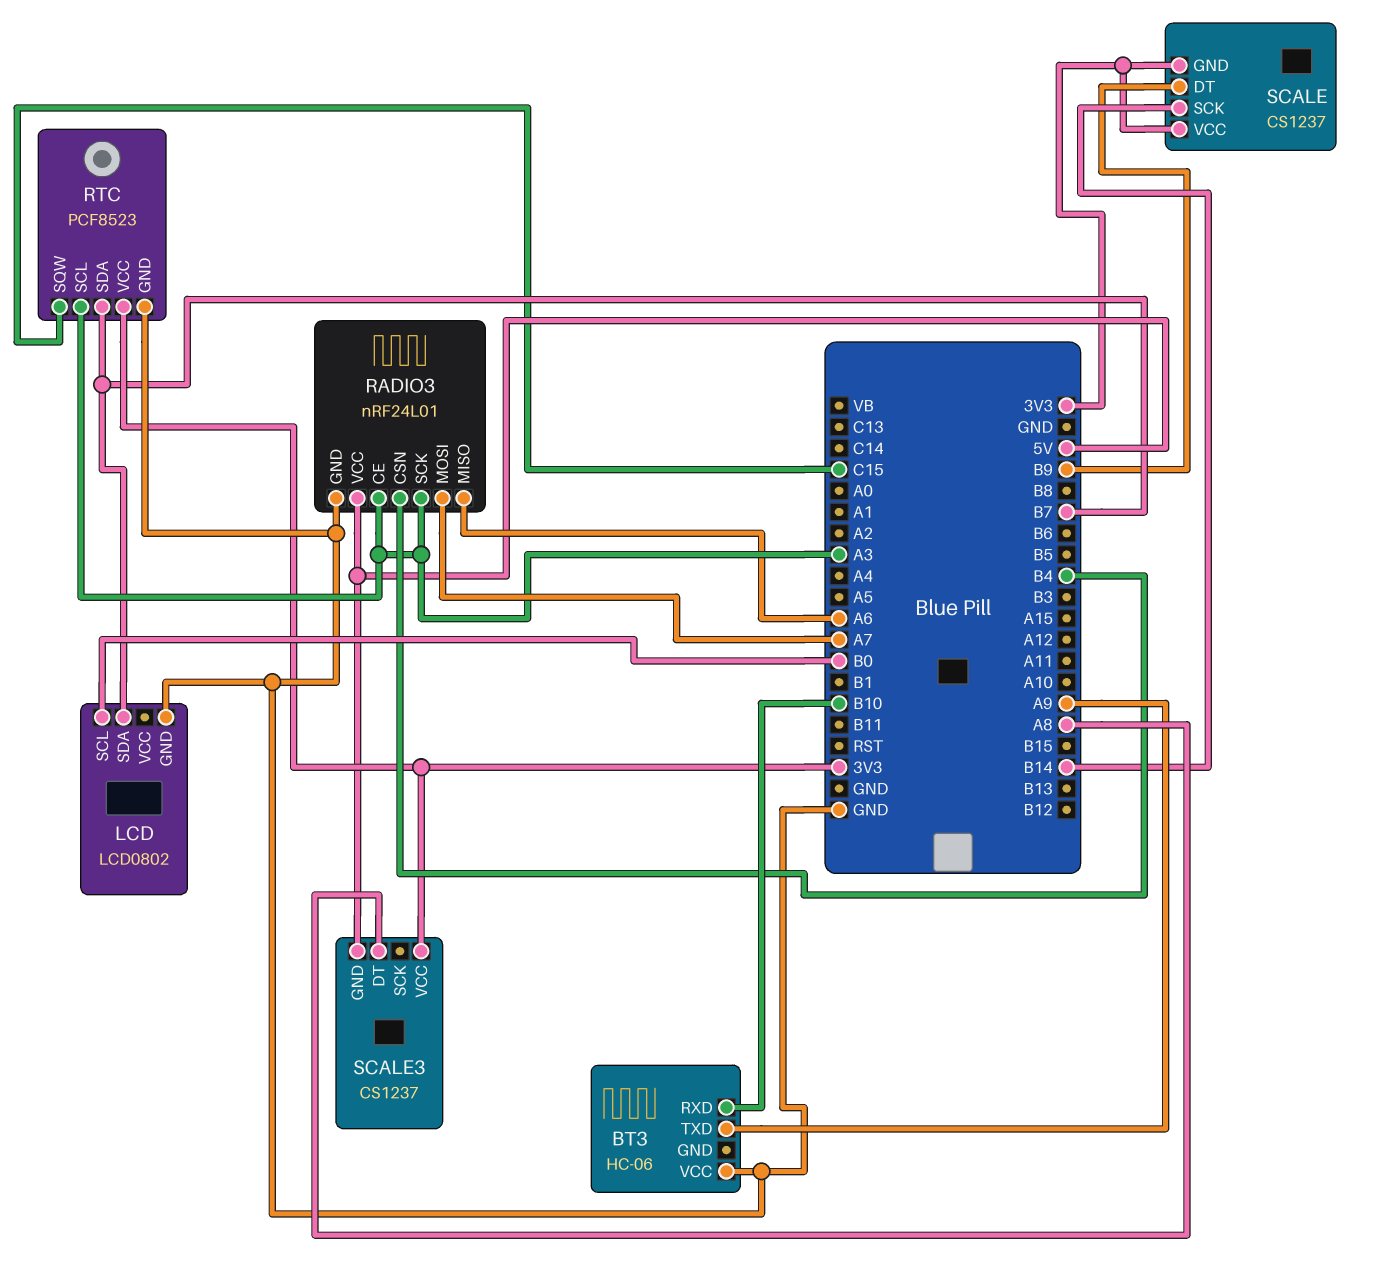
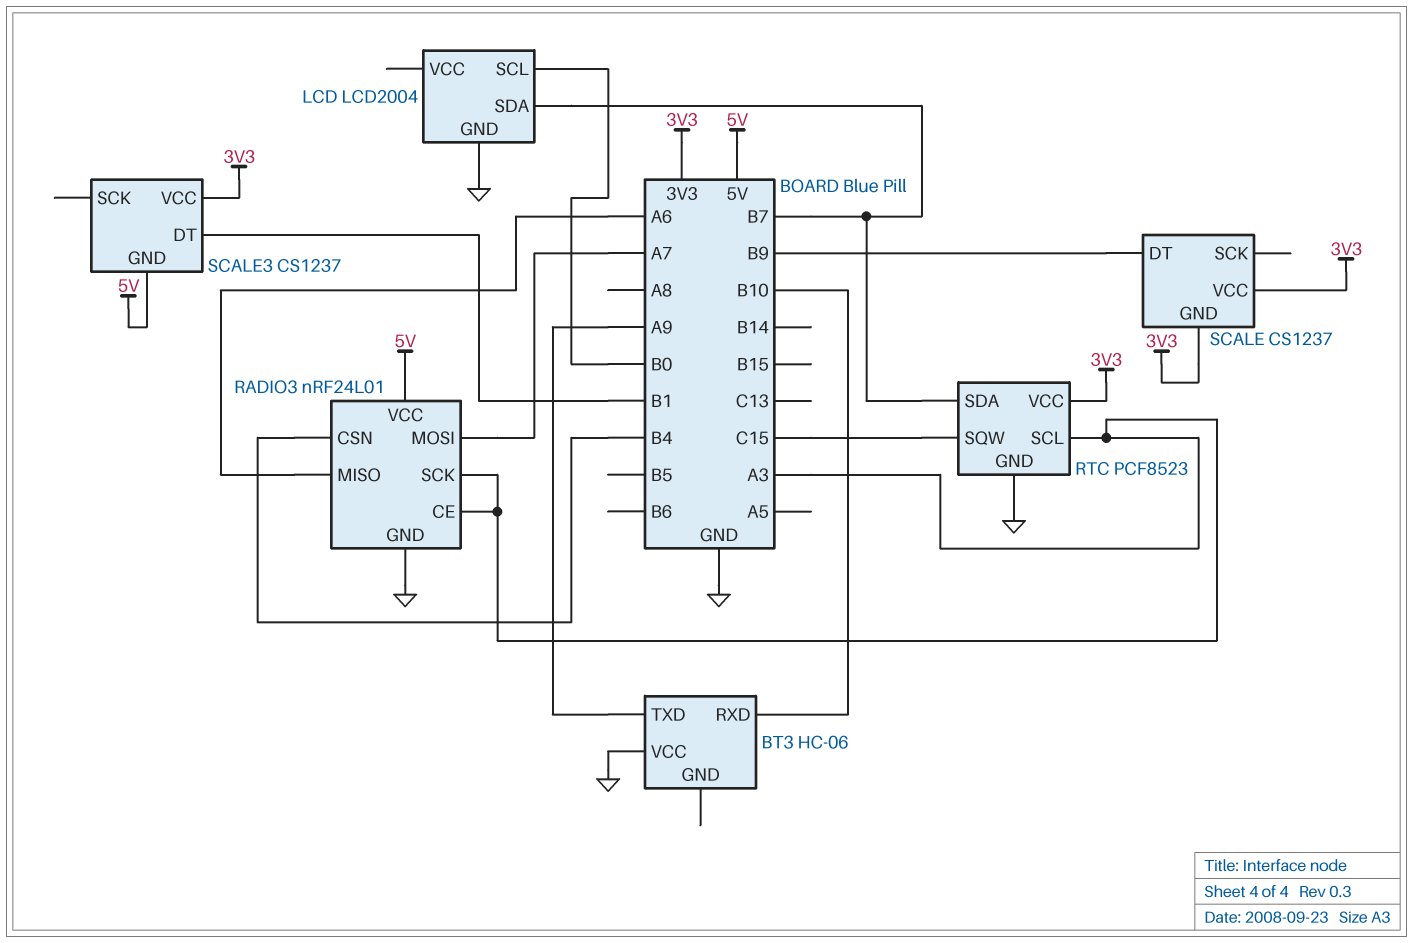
LCD: LCD0802 -> LCD2004
SCALE pin SCK: B14 -> none
SCALE3 pin DT: A8 -> B1

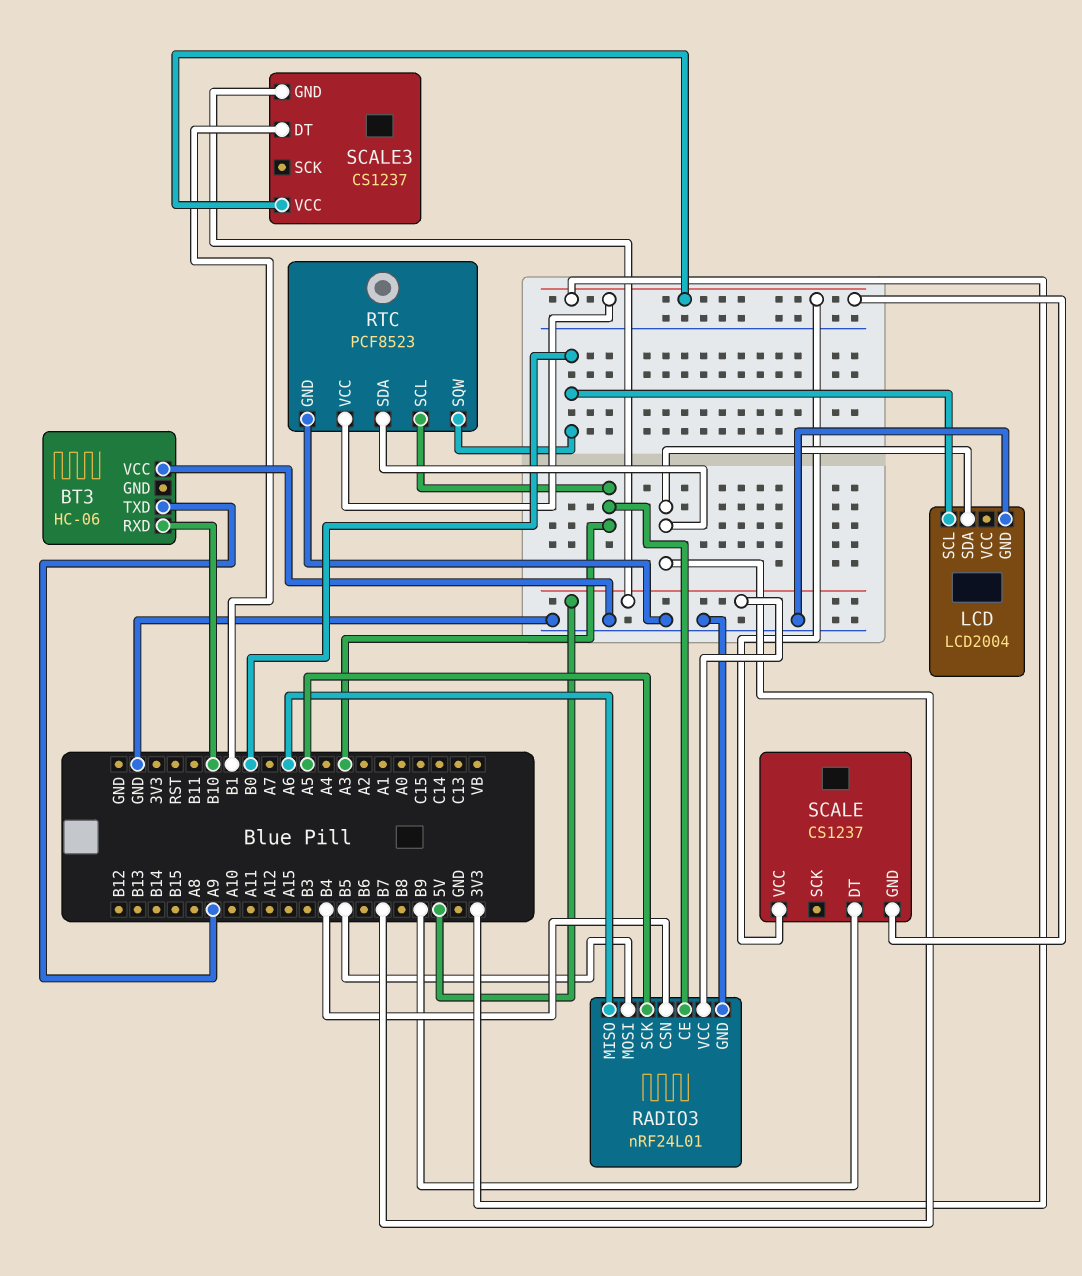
RADIO3 pin MOSI: A7 -> B5
RADIO3 pin SCK: A3 -> A5
RTC pin SQW: C15 -> B0

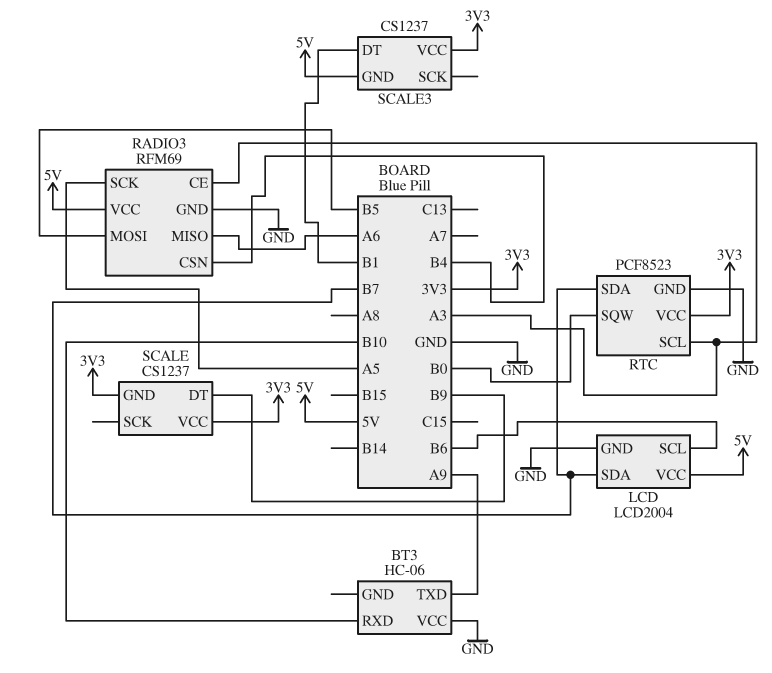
LCD pin SCL: B0 -> B6
LCD pin VCC: none -> 5V
RADIO3: nRF24L01 -> RFM69

